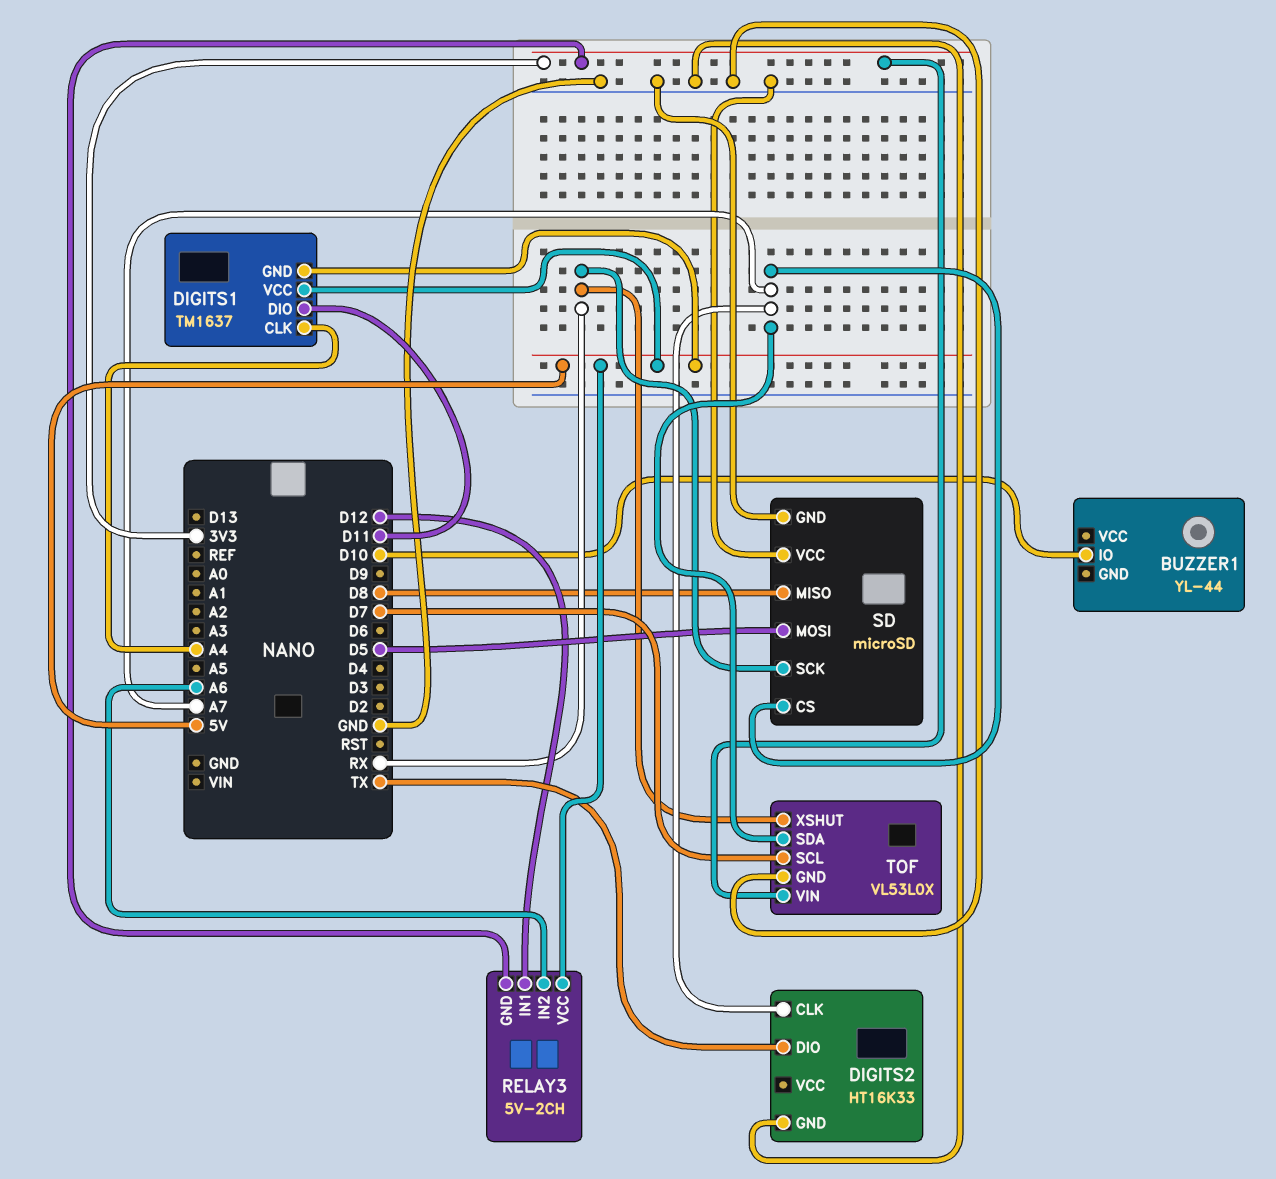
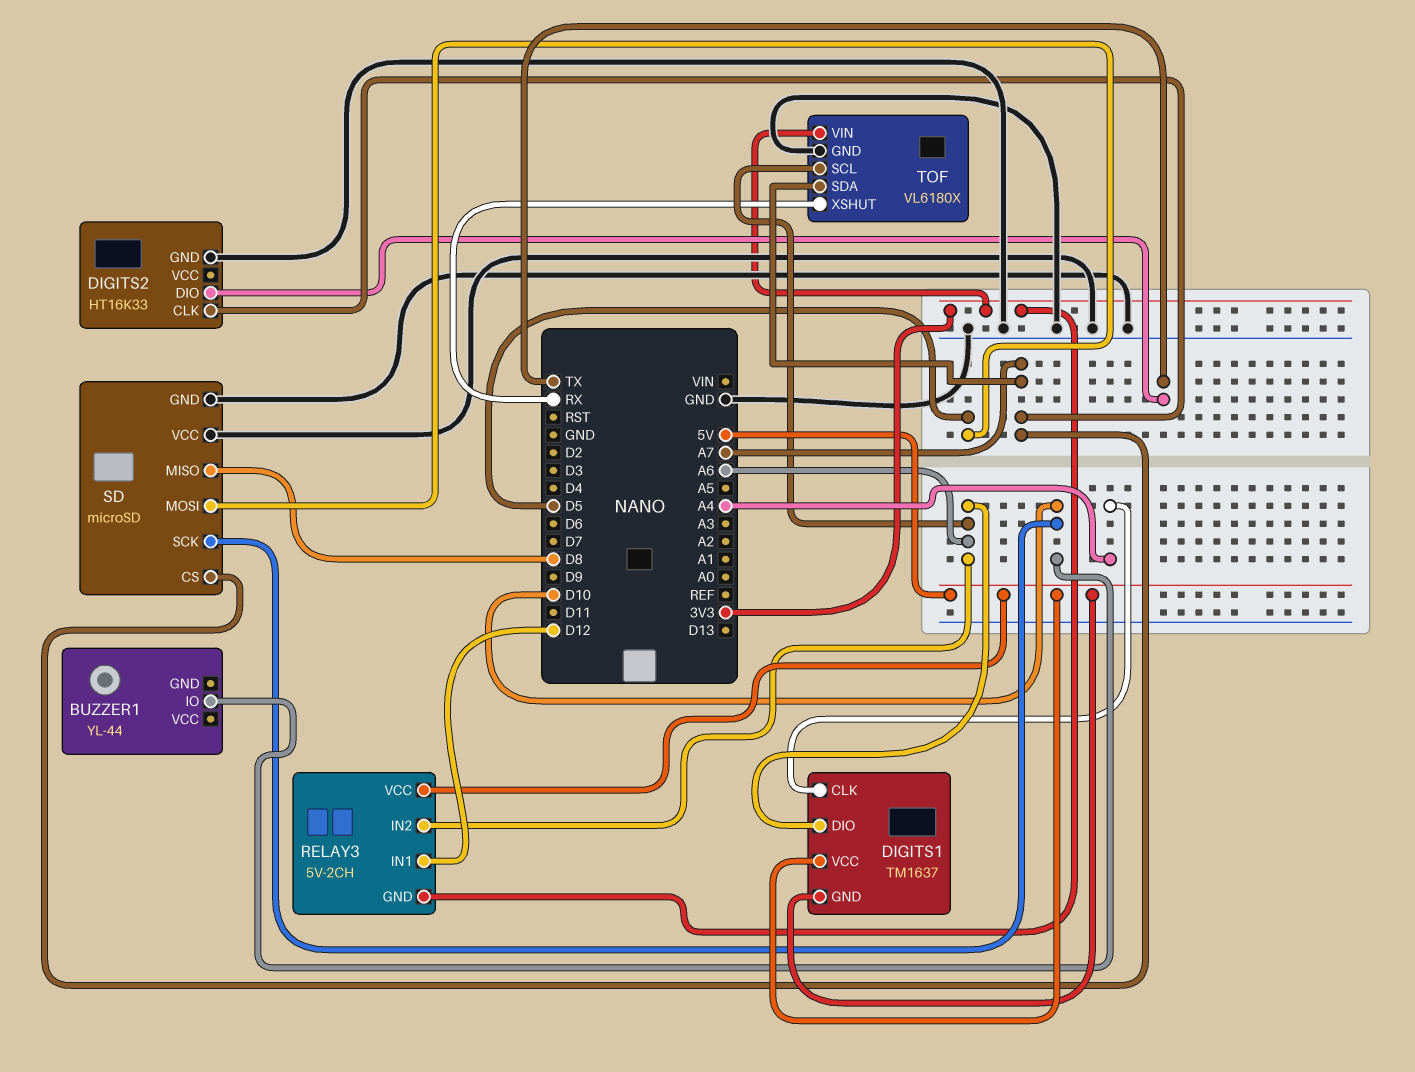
DIGITS1 pin DIO: D11 -> A6
SD pin SCK: RX -> D10
TOF: VL53L0X -> VL6180X
TOF pin SCL: D7 -> A6

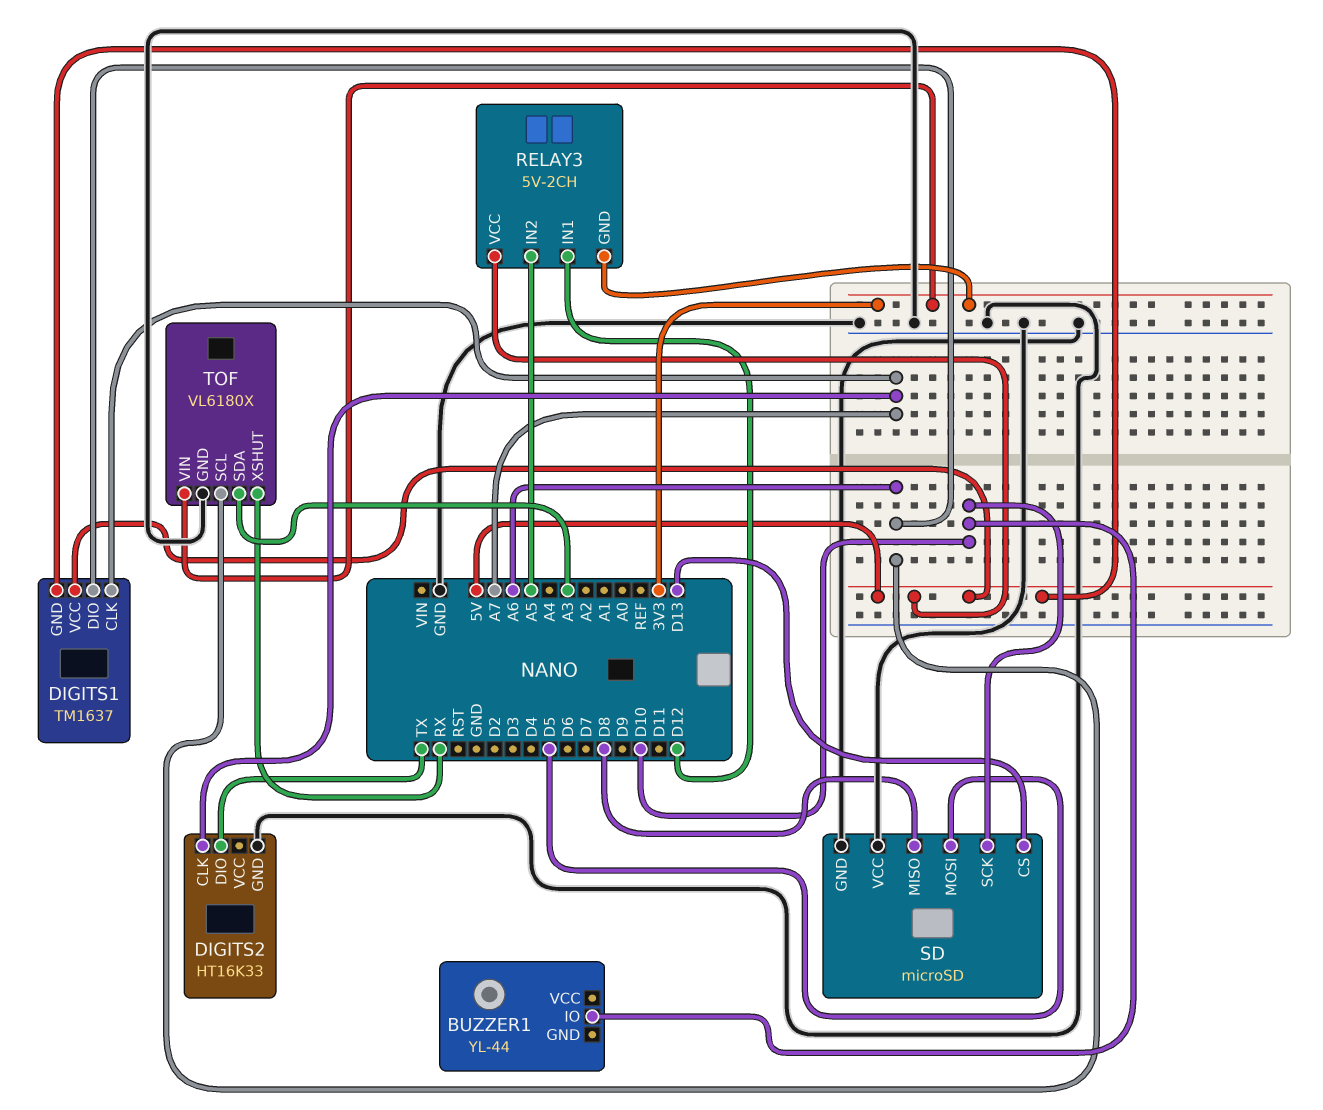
DIGITS1 pin CLK: A4 -> A7
RELAY3 pin IN2: A6 -> A5
SD pin CS: A7 -> D13
TOF pin SDA: A7 -> A3

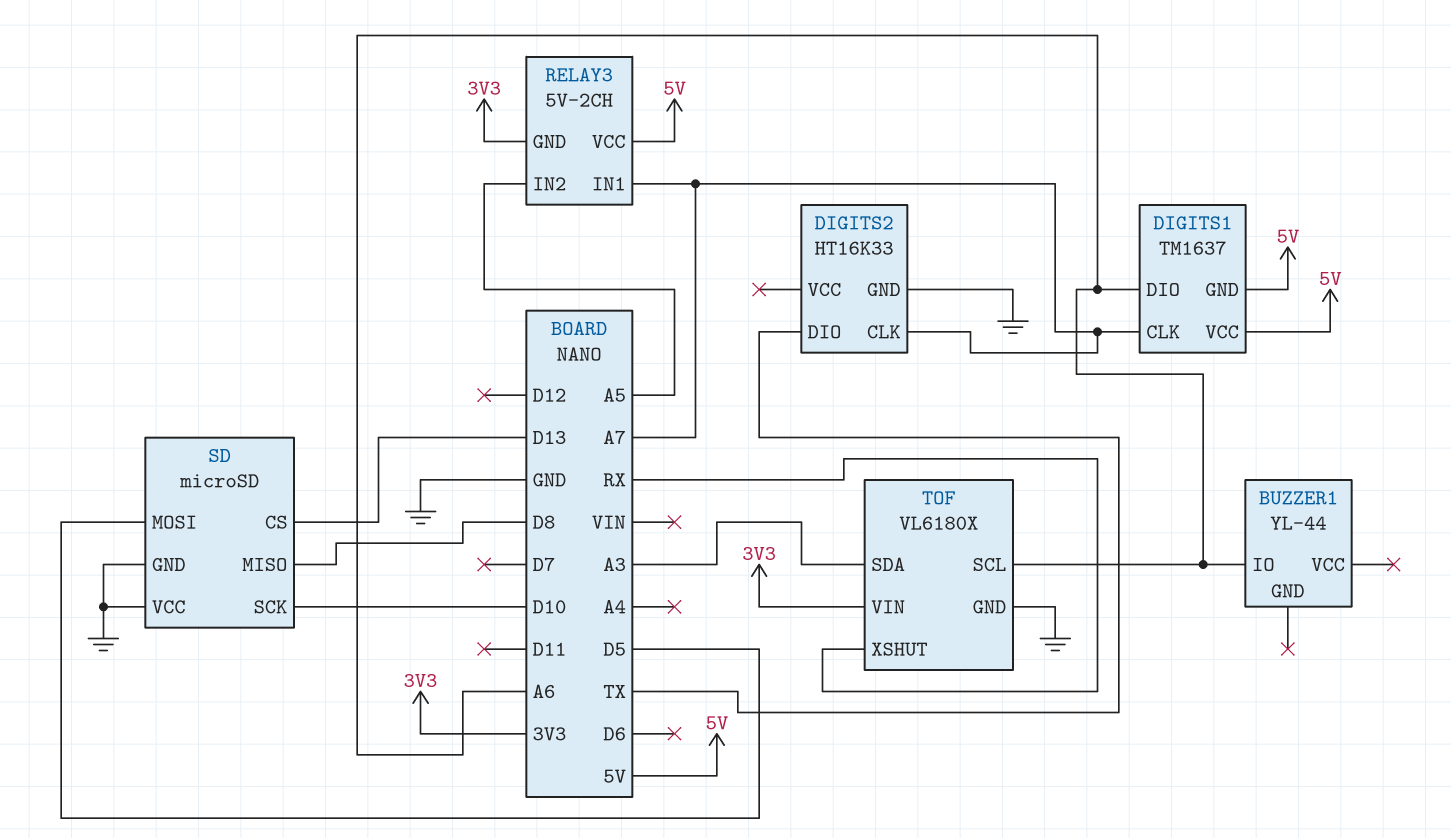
BUZZER1 pin IO: D10 -> A6
RELAY3 pin IN1: D12 -> A7

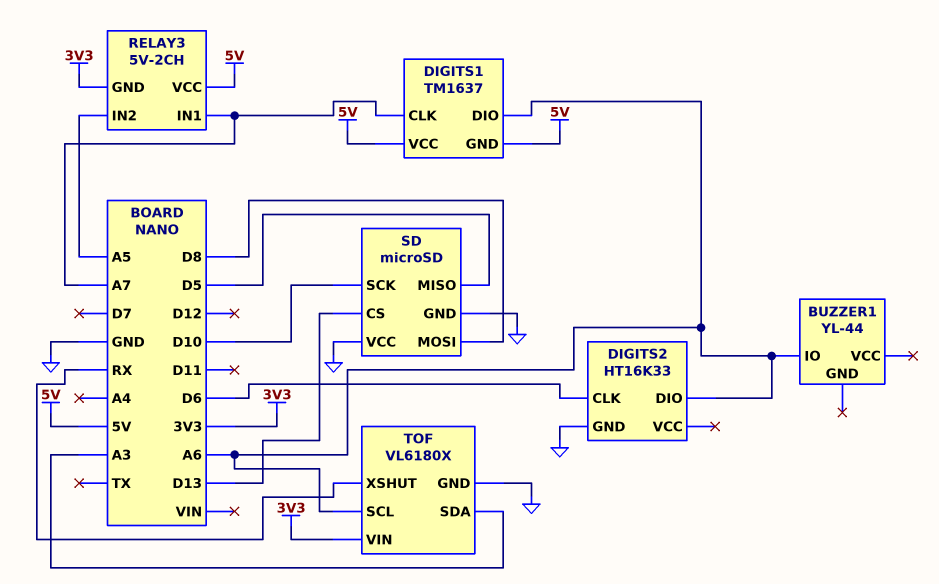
DIGITS2 pin CLK: A7 -> D6
DIGITS2 pin DIO: TX -> A6
SD pin MISO: D8 -> D5
SD pin MOSI: D5 -> D8

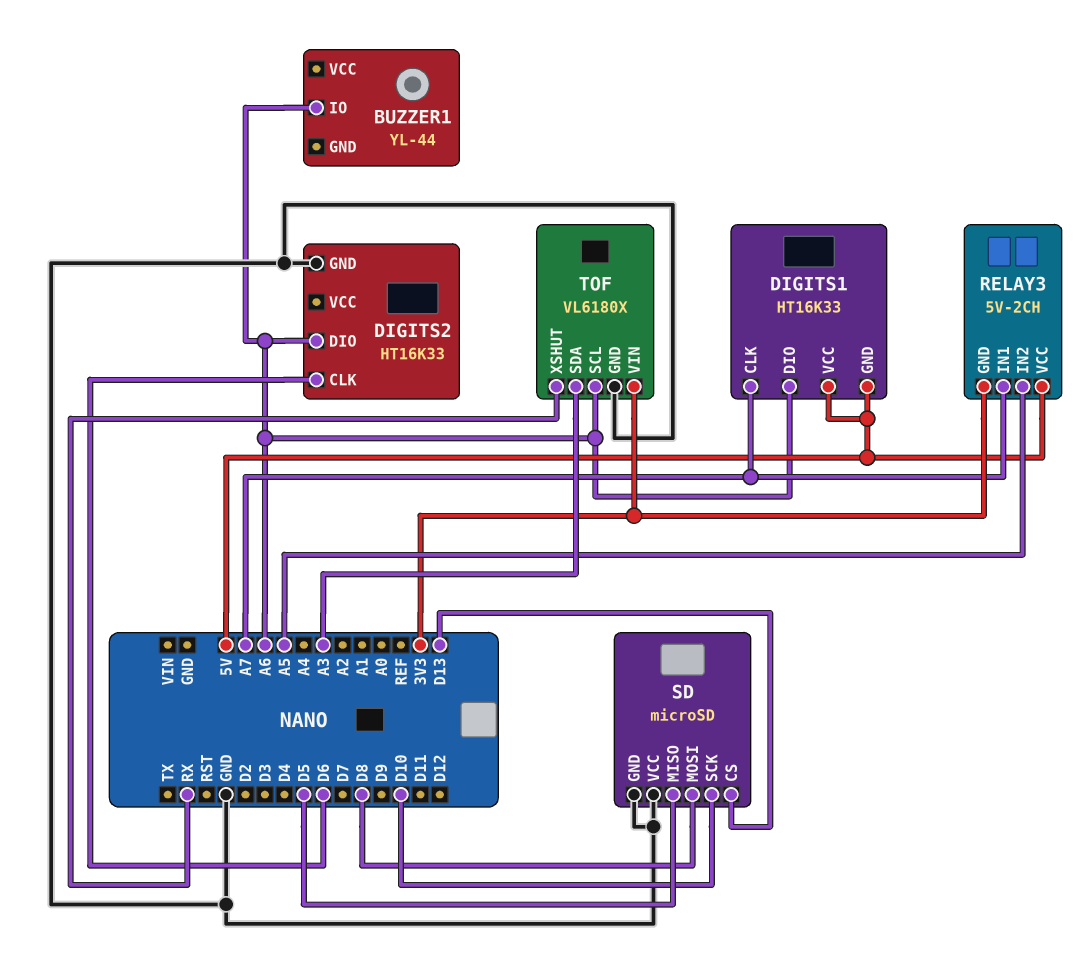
DIGITS1: TM1637 -> HT16K33

